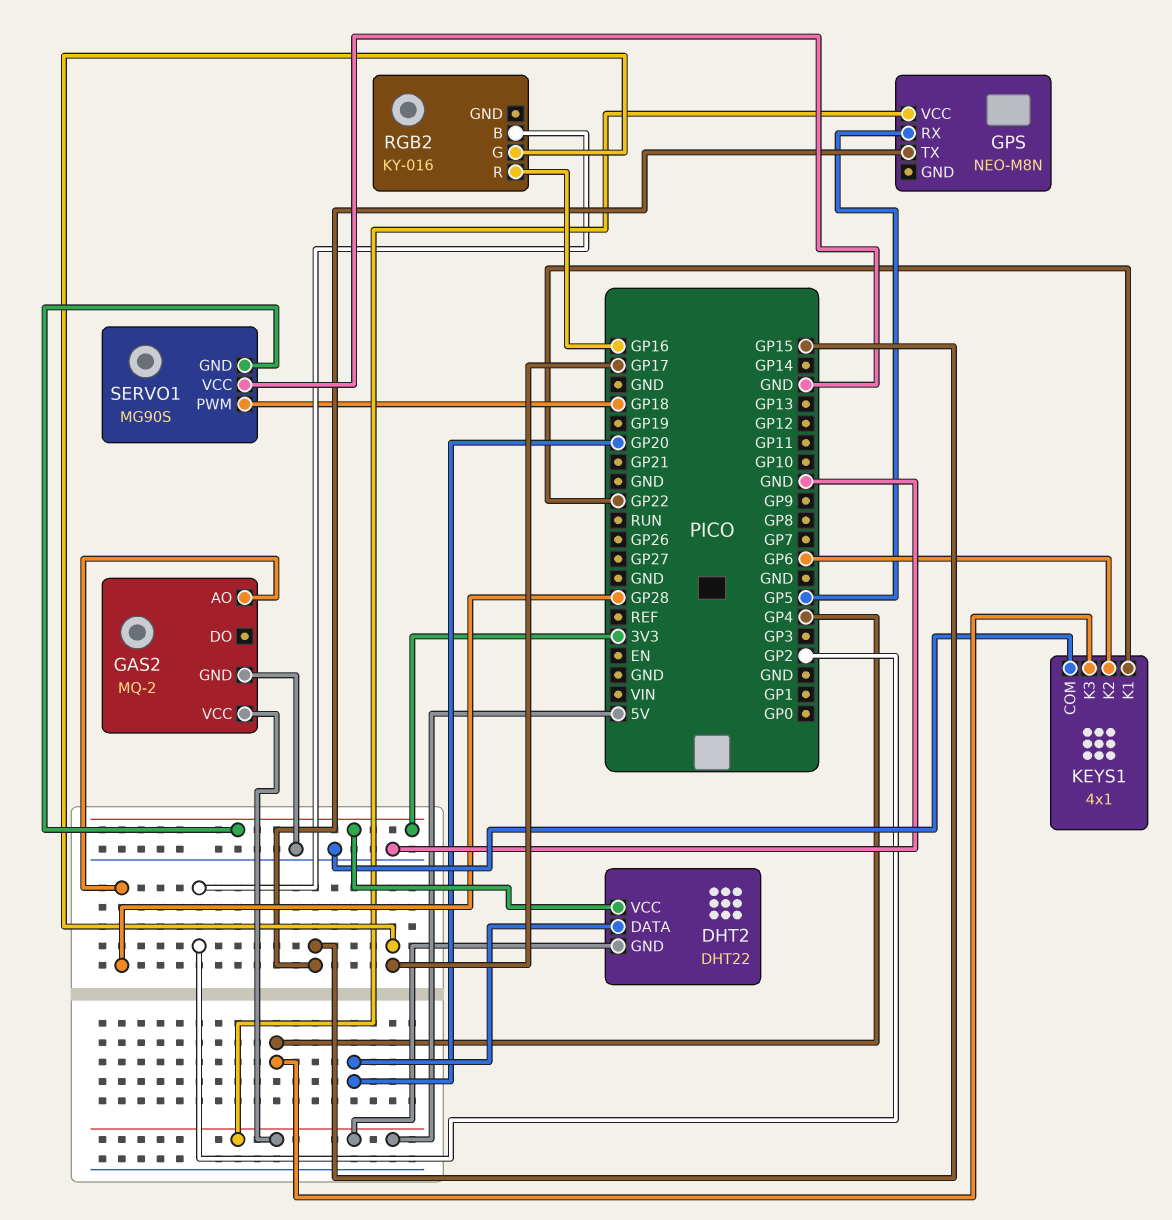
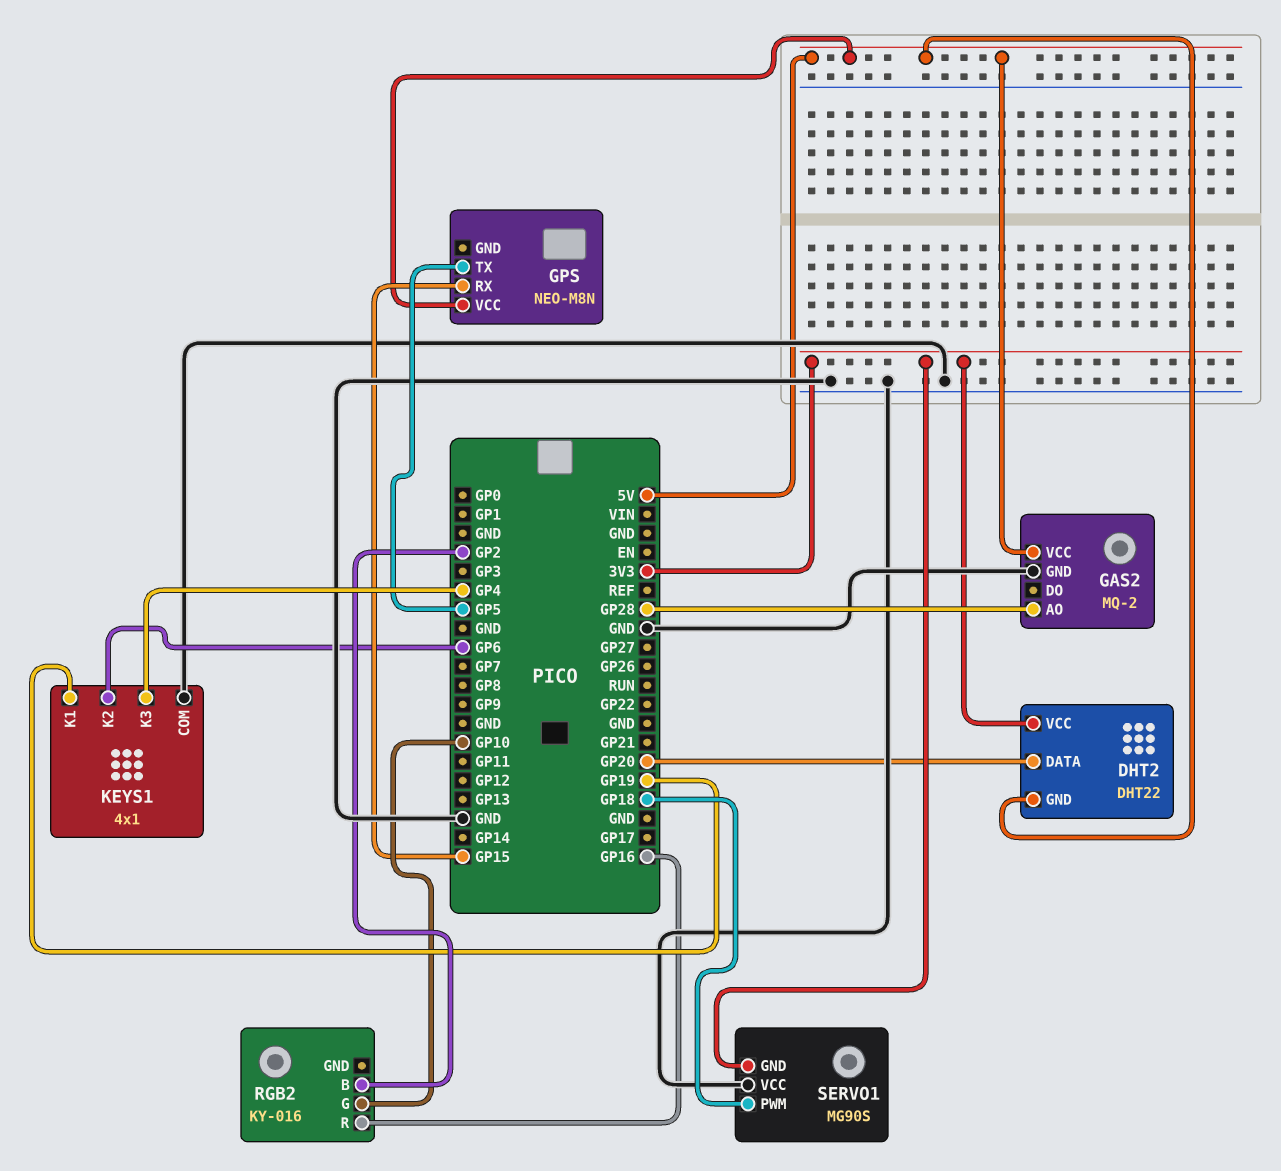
GPS pin RX: GP5 -> GP15
GPS pin TX: GP15 -> GP5
KEYS1 pin K1: GP22 -> GP19
RGB2 pin G: GP17 -> GP10

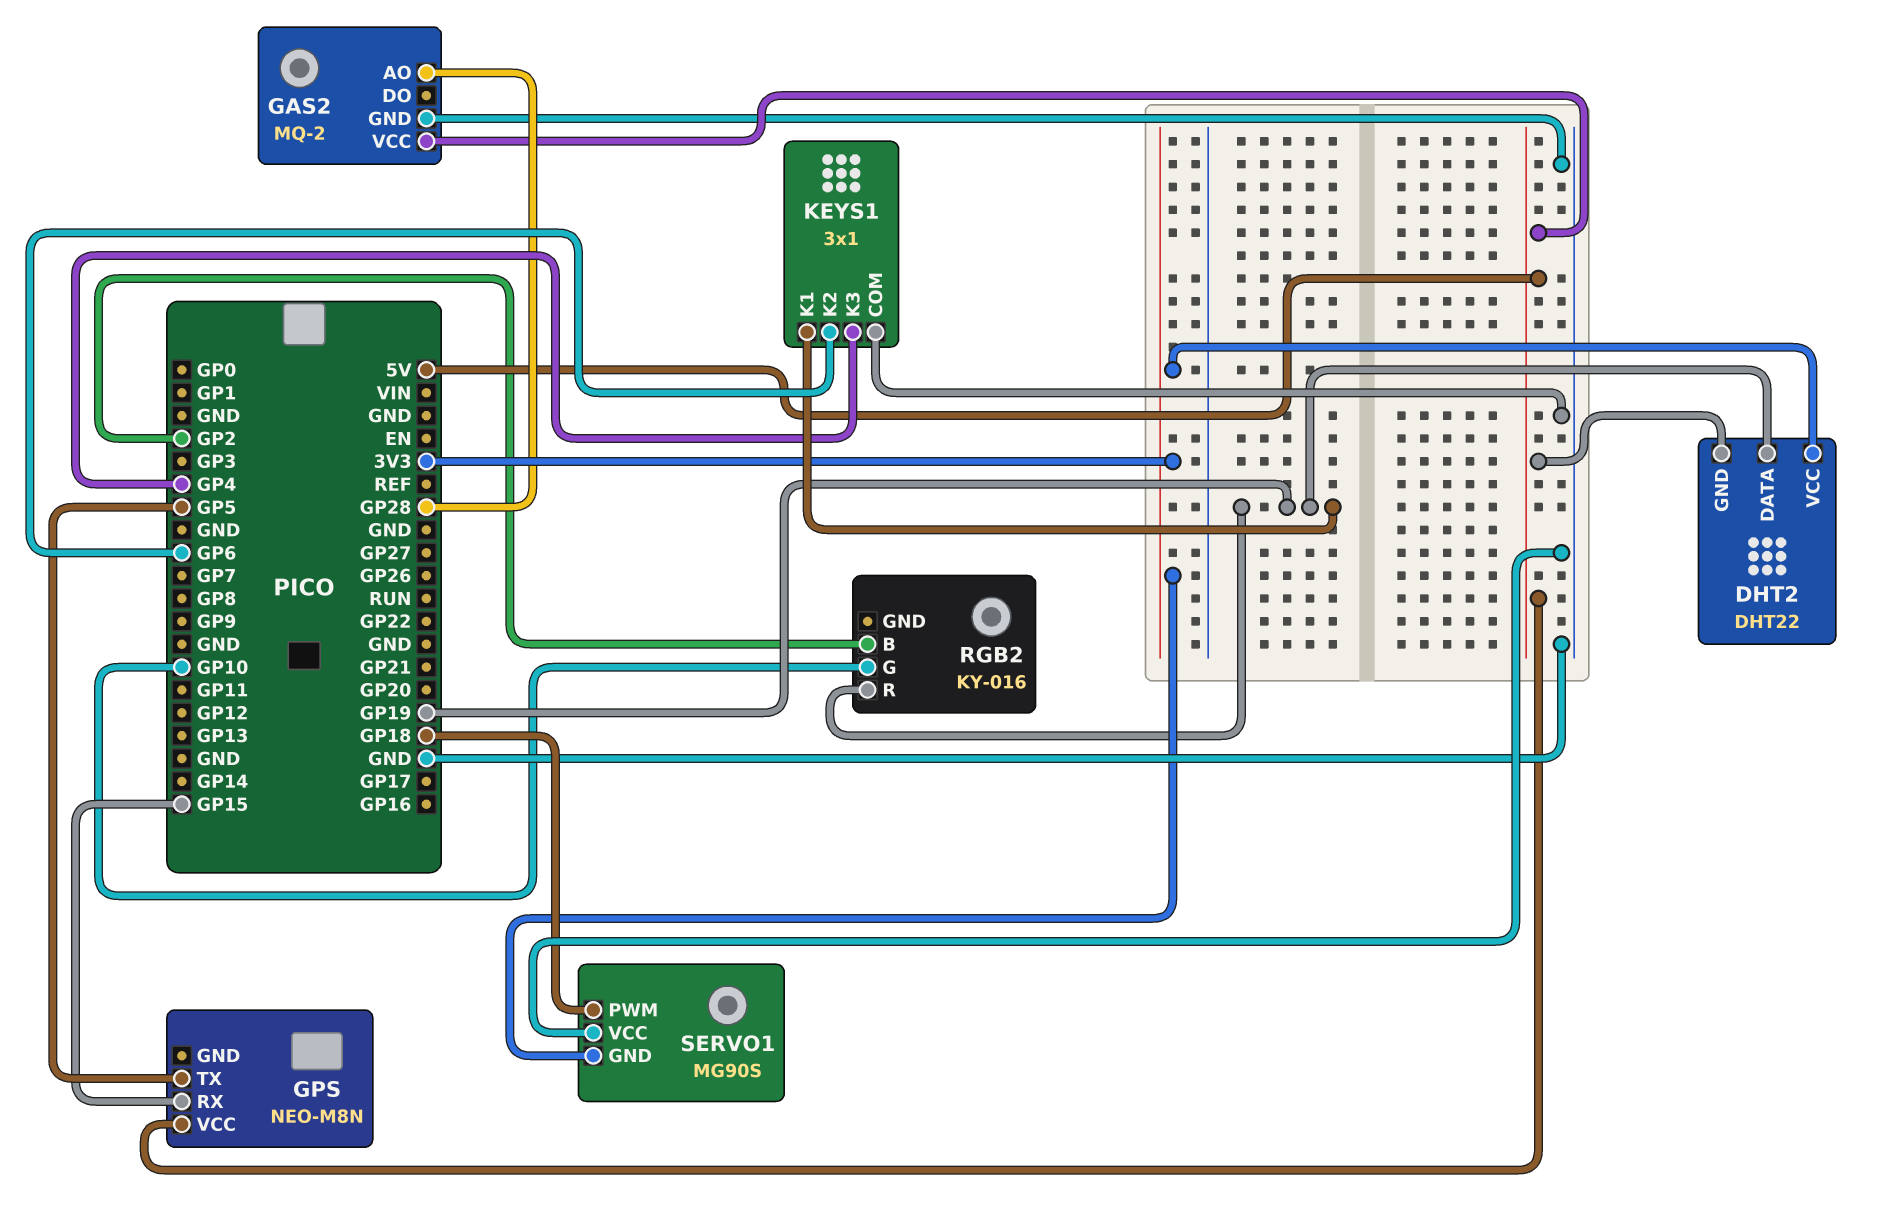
DHT2 pin DATA: GP20 -> GP19
KEYS1: 4x1 -> 3x1
RGB2 pin R: GP16 -> GP19

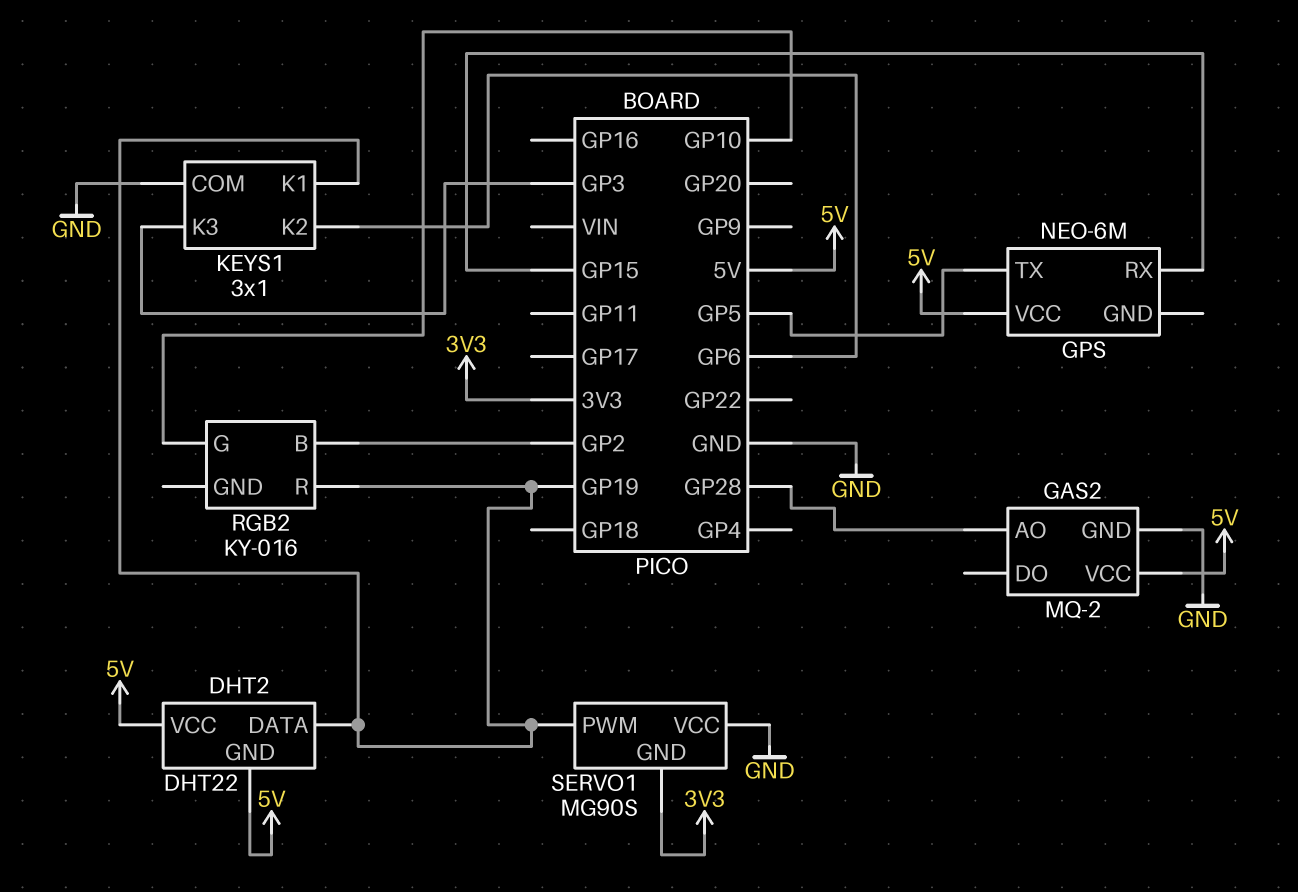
DHT2 pin VCC: 3V3 -> 5V
GPS: NEO-M8N -> NEO-6M
KEYS1 pin K3: GP4 -> GP3
SERVO1 pin PWM: GP18 -> GP19

